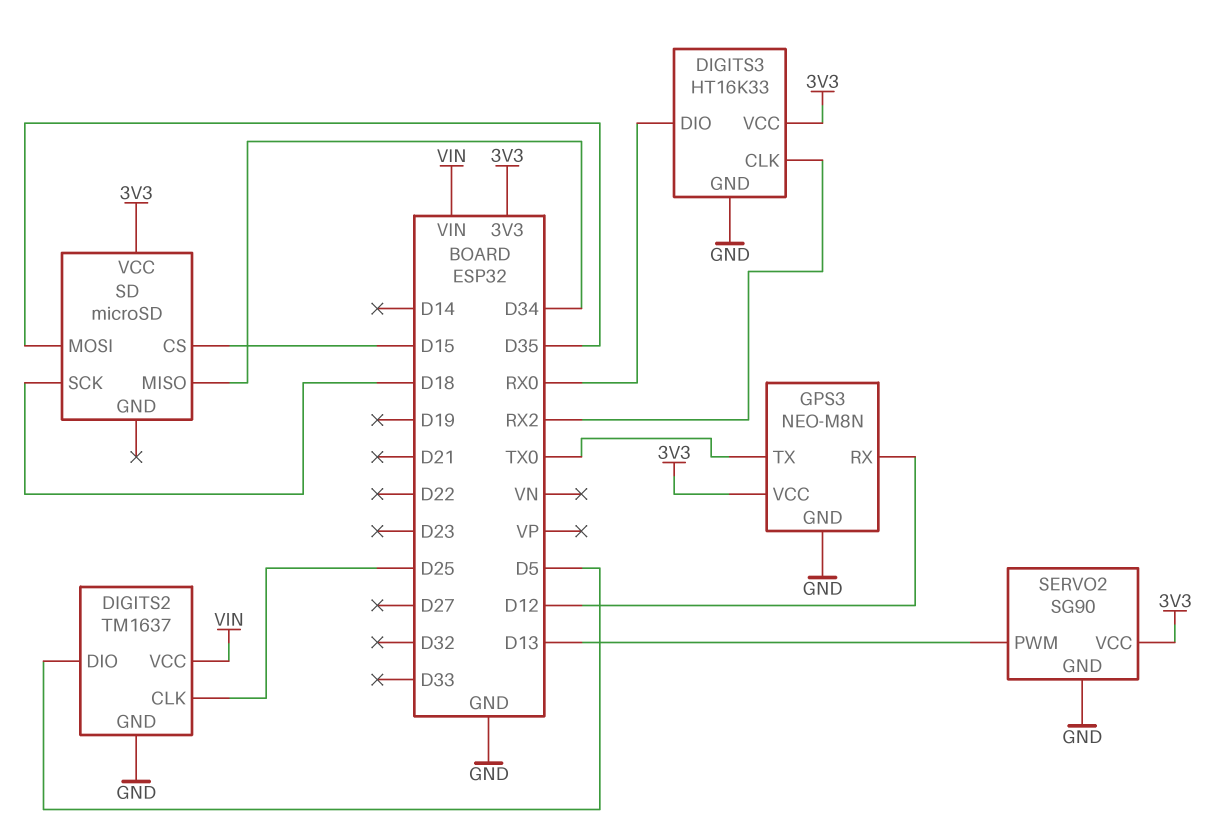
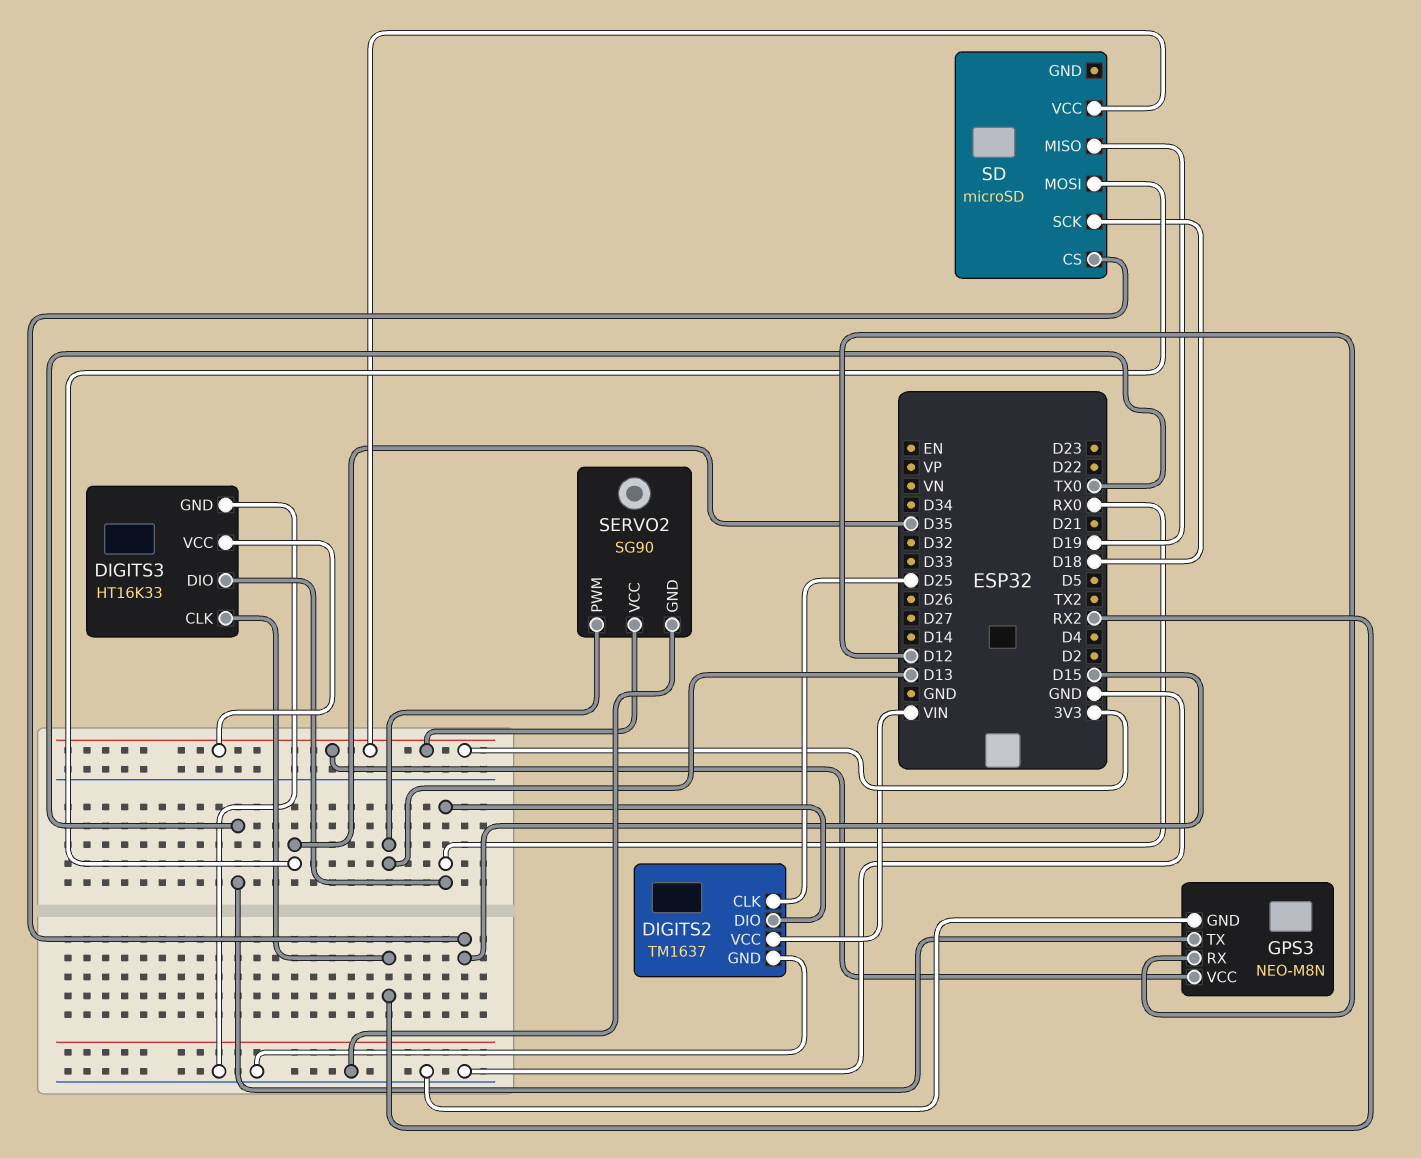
DIGITS2 pin DIO: D5 -> RX0
SD pin MISO: D34 -> D19

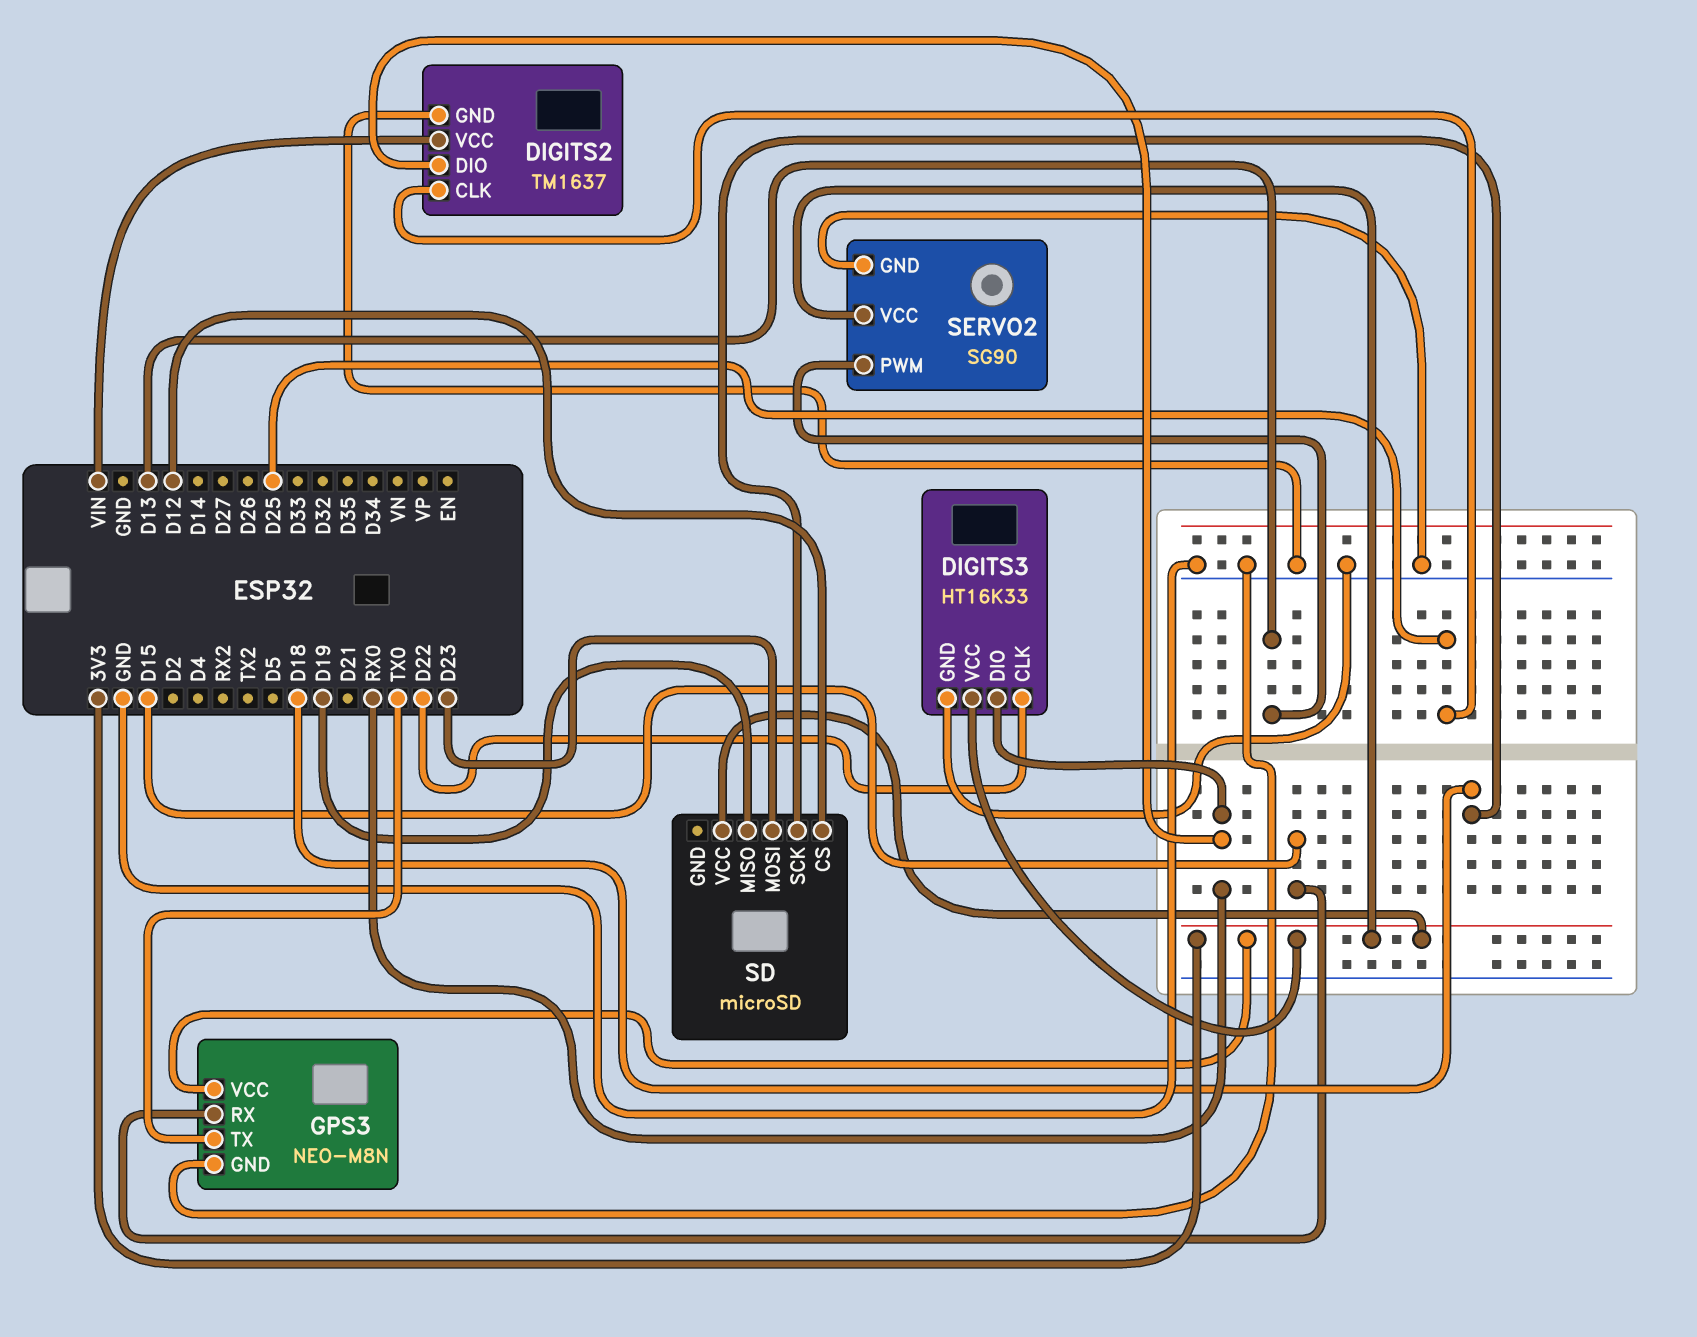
DIGITS3 pin CLK: RX2 -> D22
GPS3 pin RX: D12 -> D15
SD pin CS: D15 -> D12
SD pin MOSI: D35 -> D23

